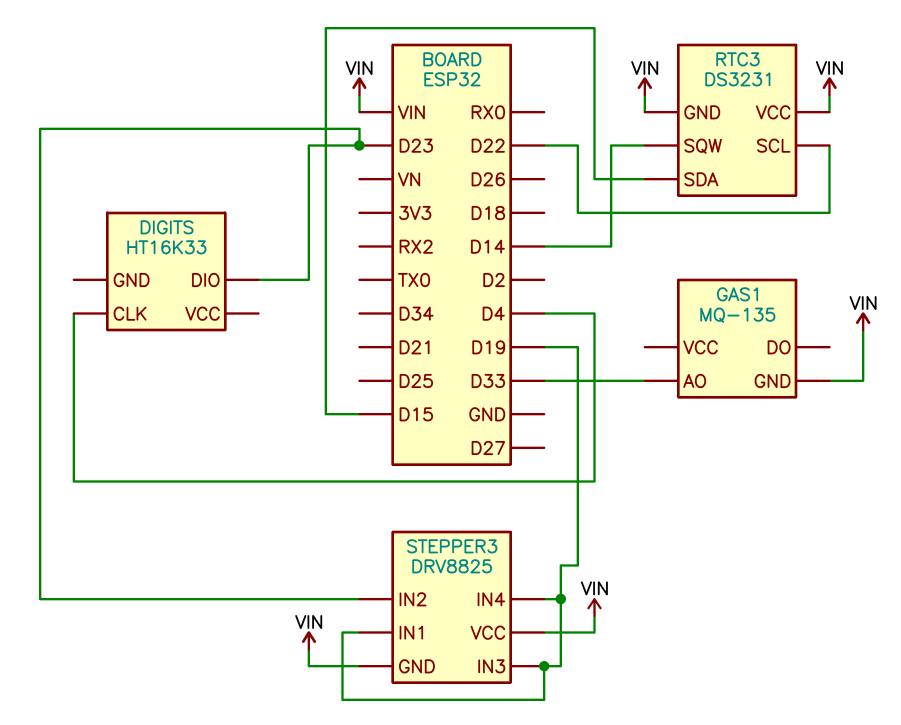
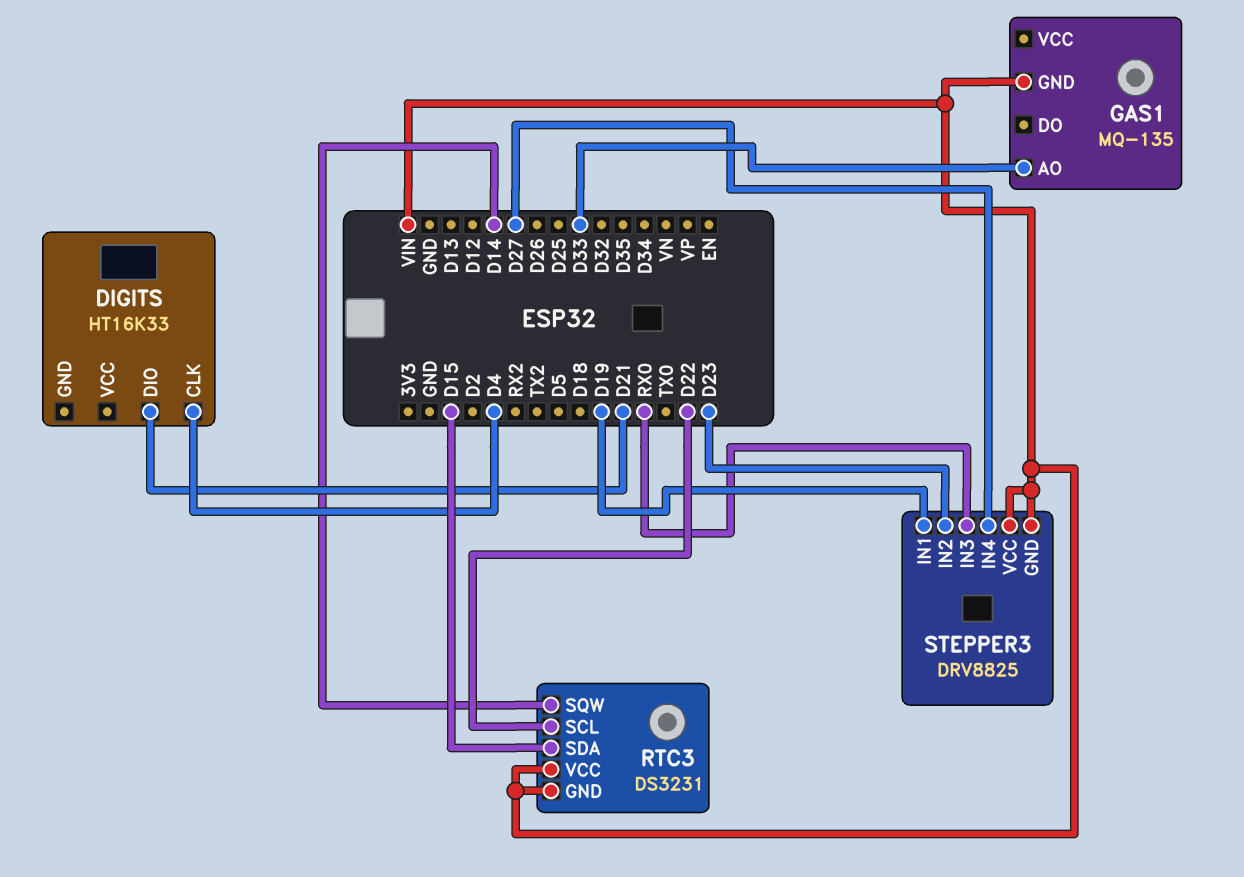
DIGITS pin DIO: D23 -> D21
STEPPER3 pin IN3: D19 -> RX0
STEPPER3 pin IN4: D19 -> D27

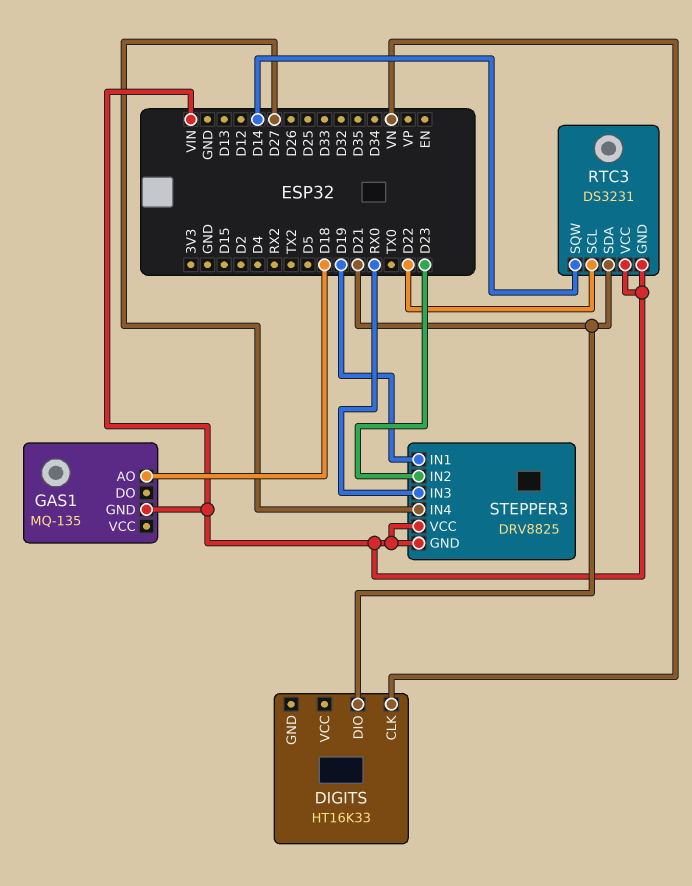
DIGITS pin CLK: D4 -> VN
GAS1 pin AO: D33 -> D18
RTC3 pin SDA: D15 -> D21

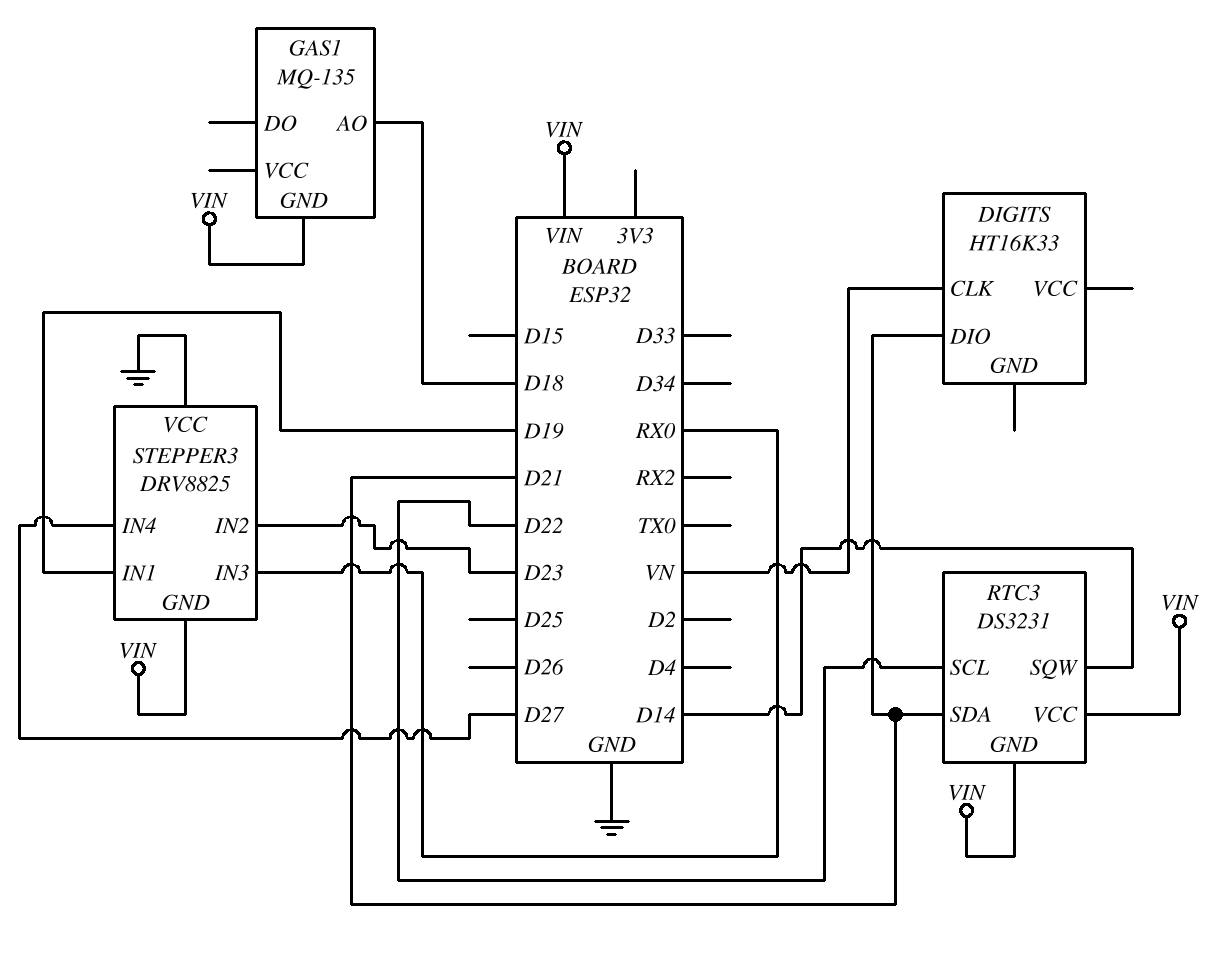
STEPPER3 pin VCC: VIN -> GND

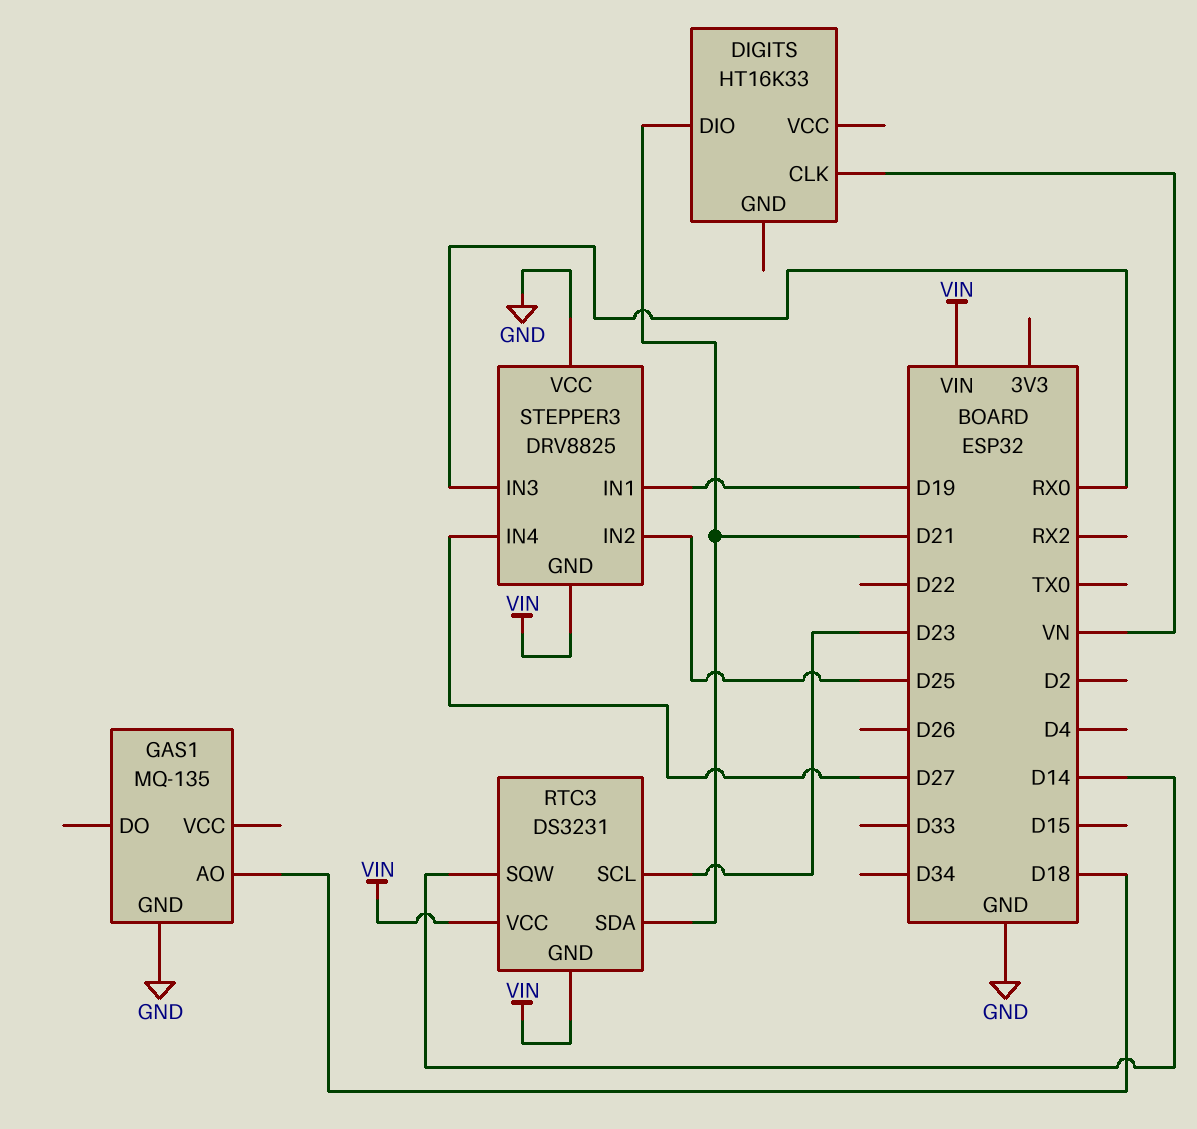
GAS1 pin GND: VIN -> GND
RTC3 pin SCL: D22 -> D23
STEPPER3 pin IN2: D23 -> D25

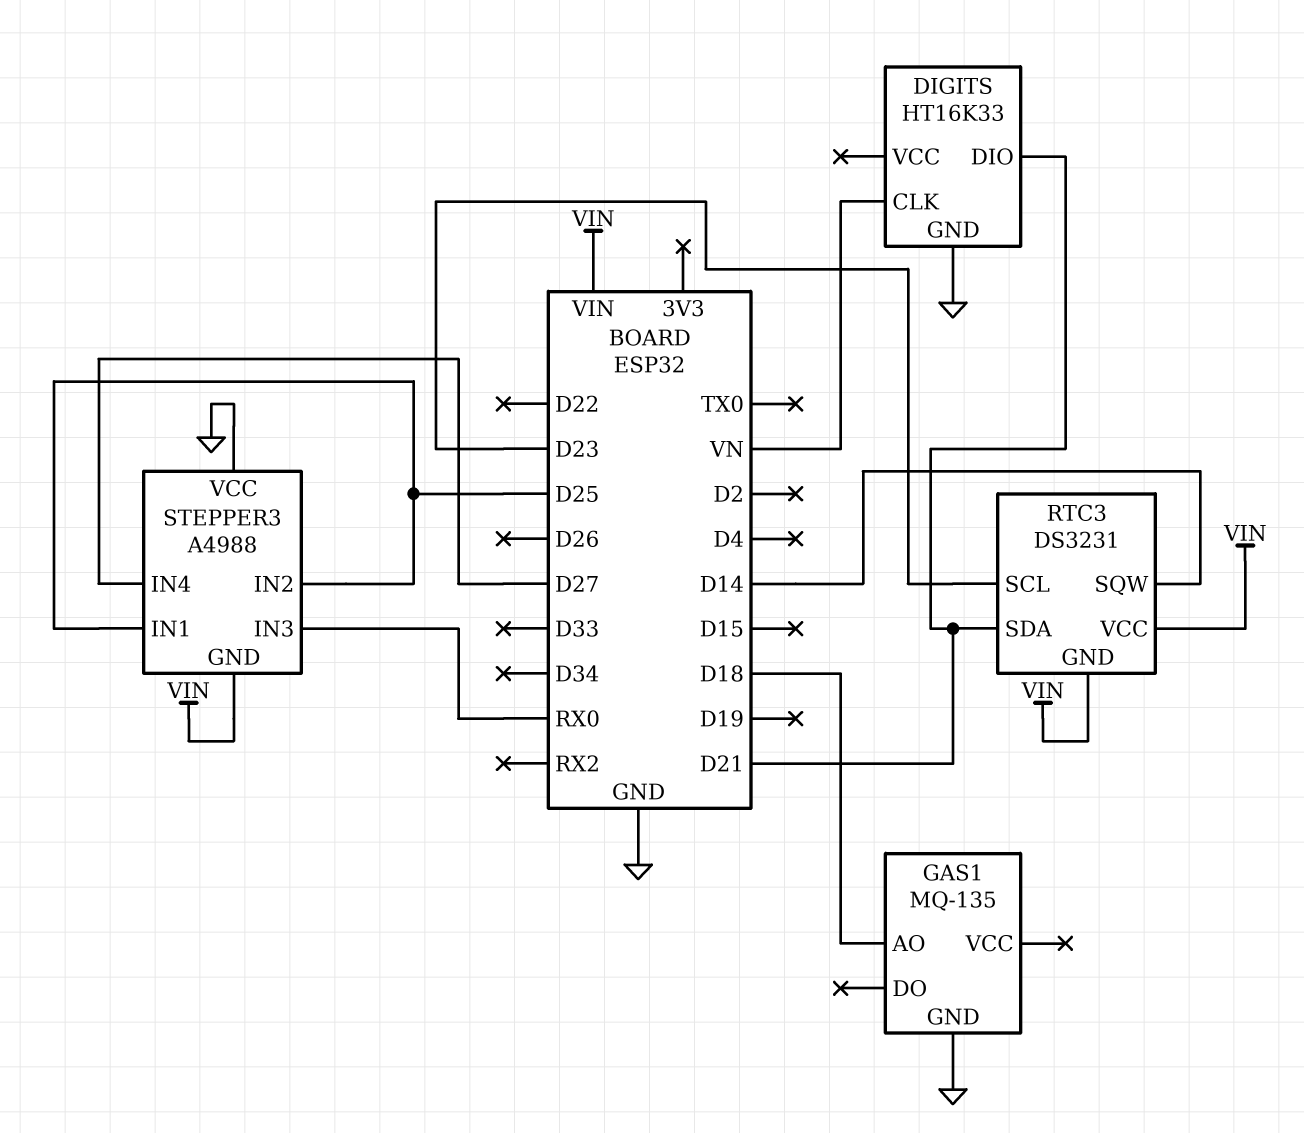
DIGITS pin GND: none -> GND
STEPPER3: DRV8825 -> A4988
STEPPER3 pin IN1: D19 -> D25

